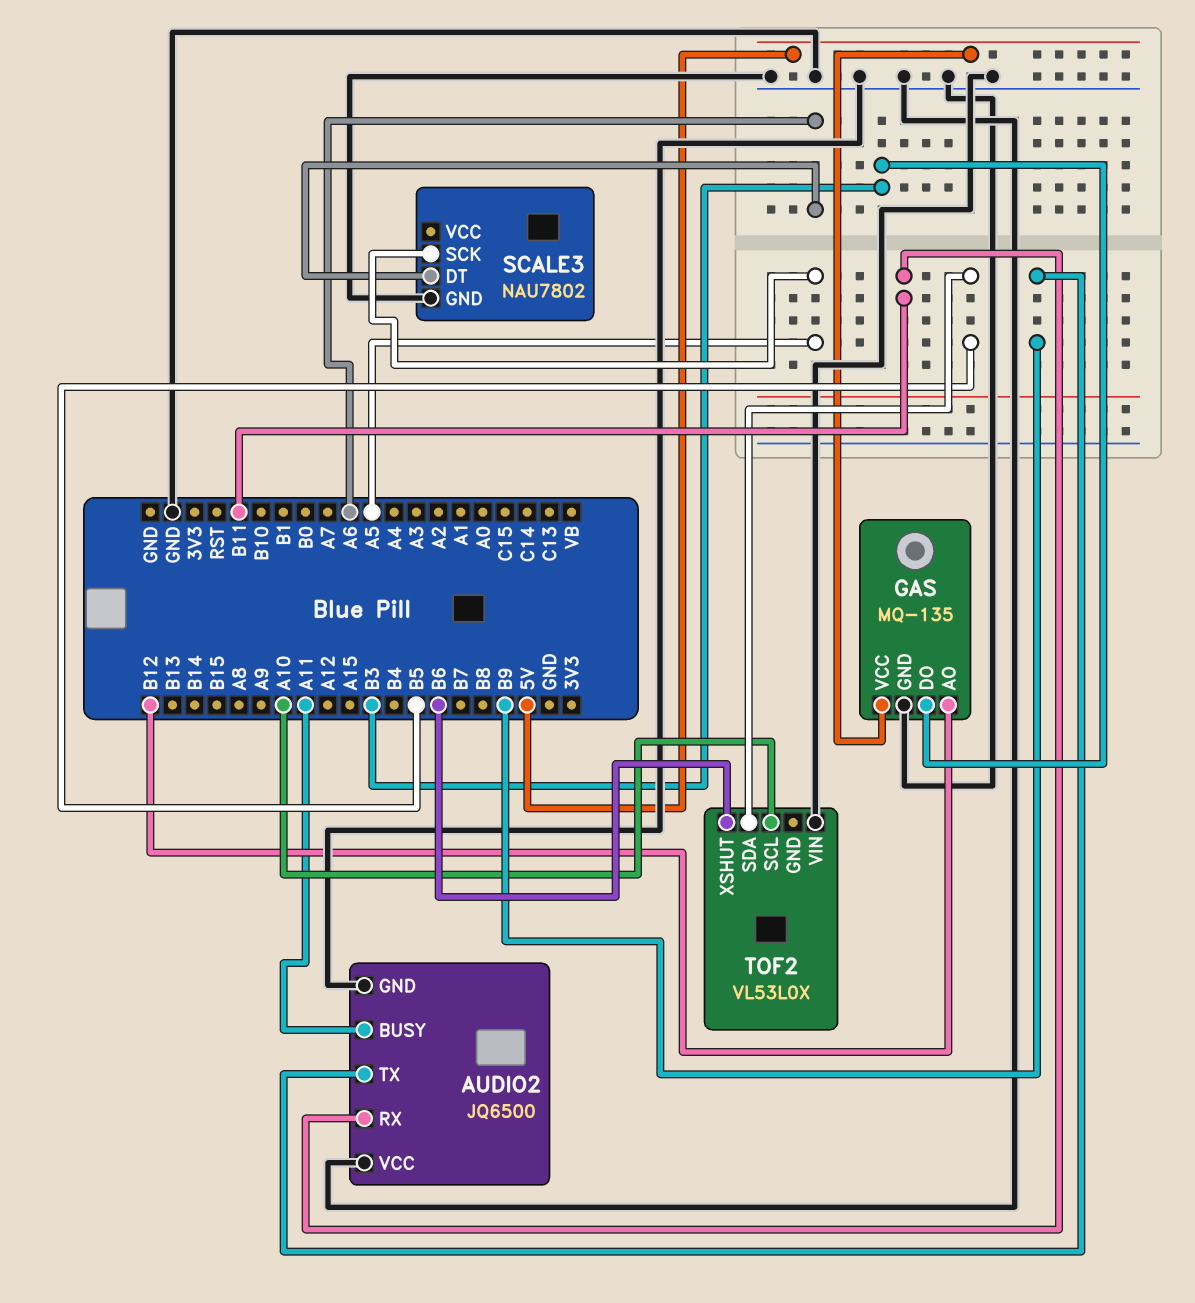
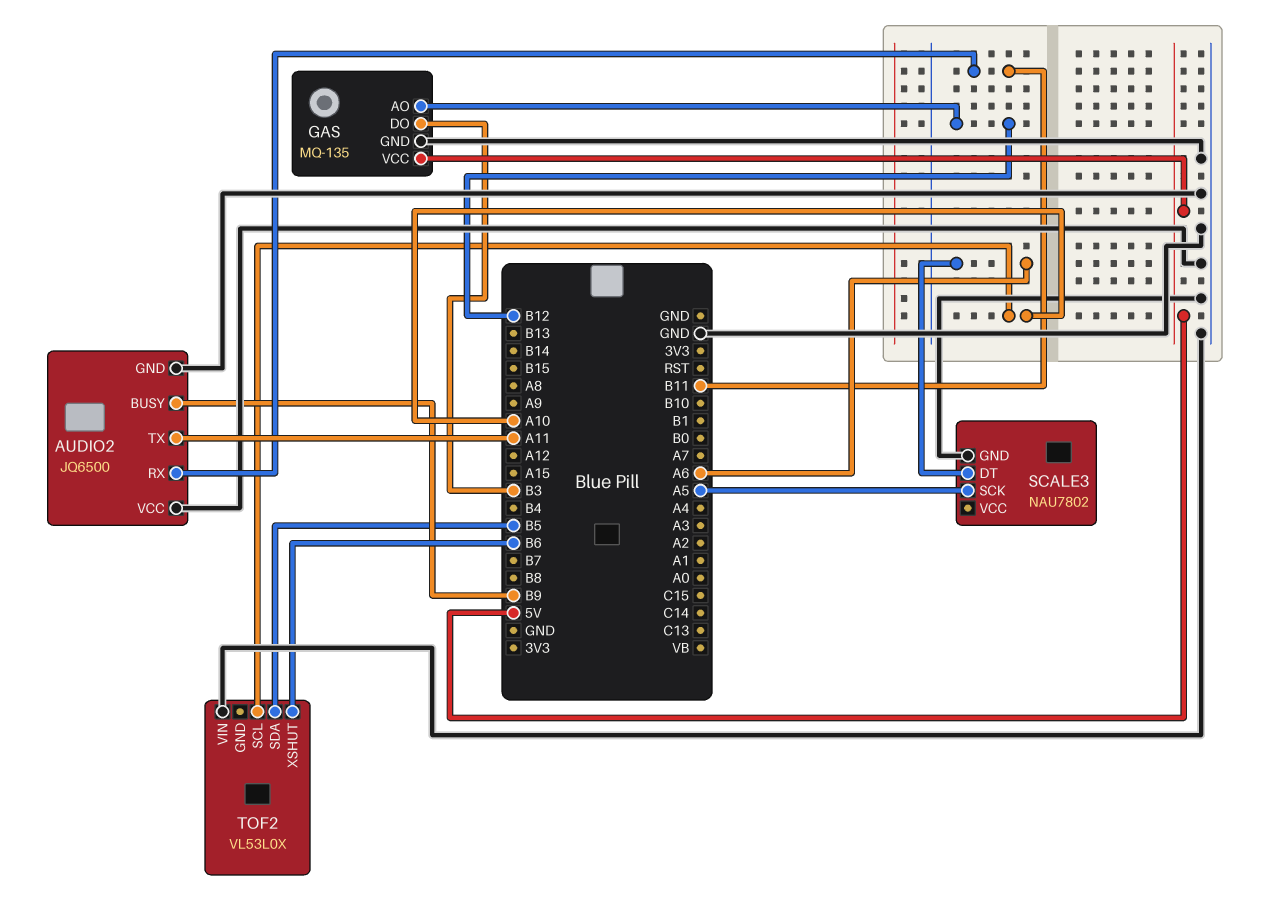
AUDIO2 pin BUSY: A11 -> B9
AUDIO2 pin TX: B9 -> A11

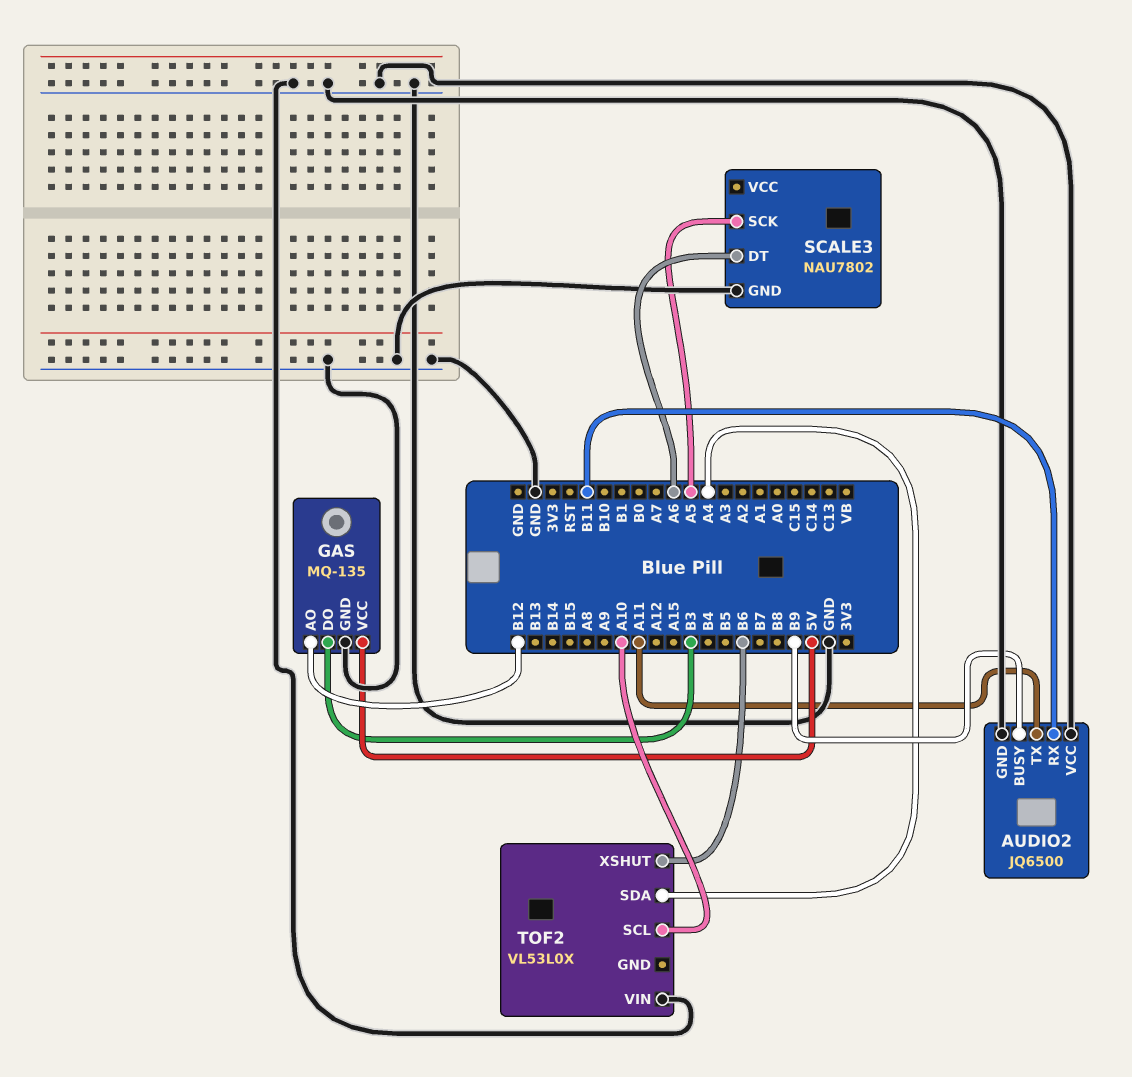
TOF2 pin SDA: B5 -> A4

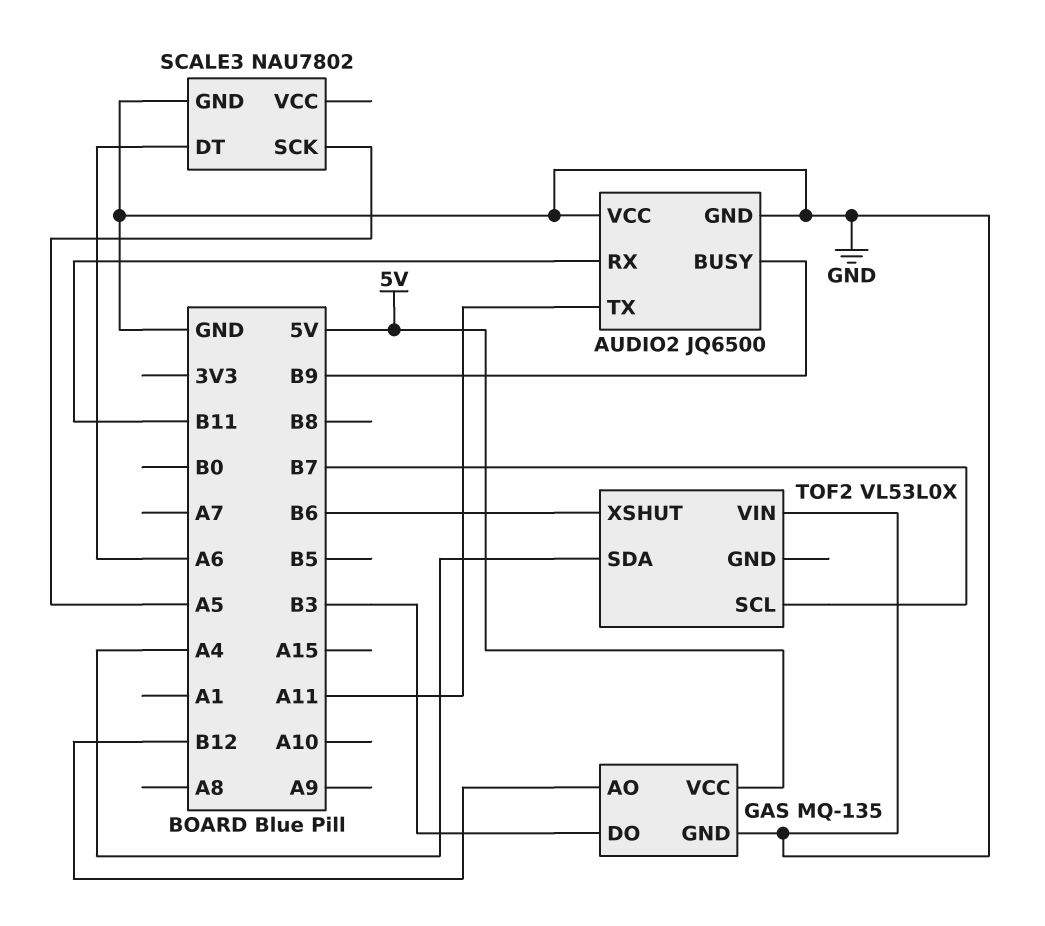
TOF2 pin SCL: A10 -> B7

